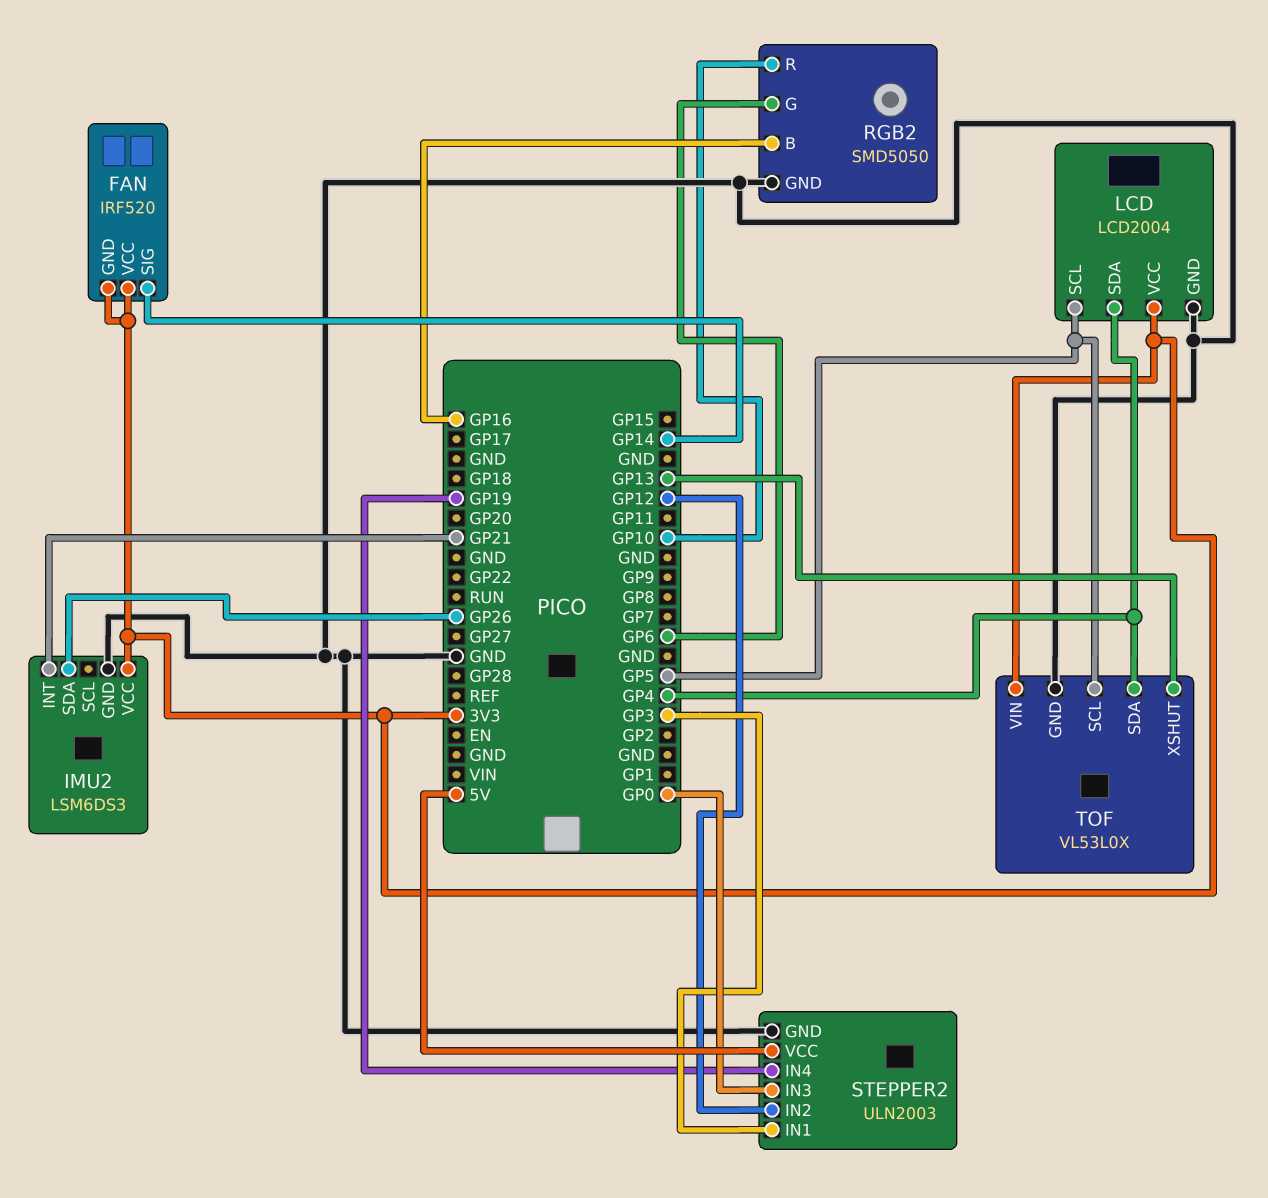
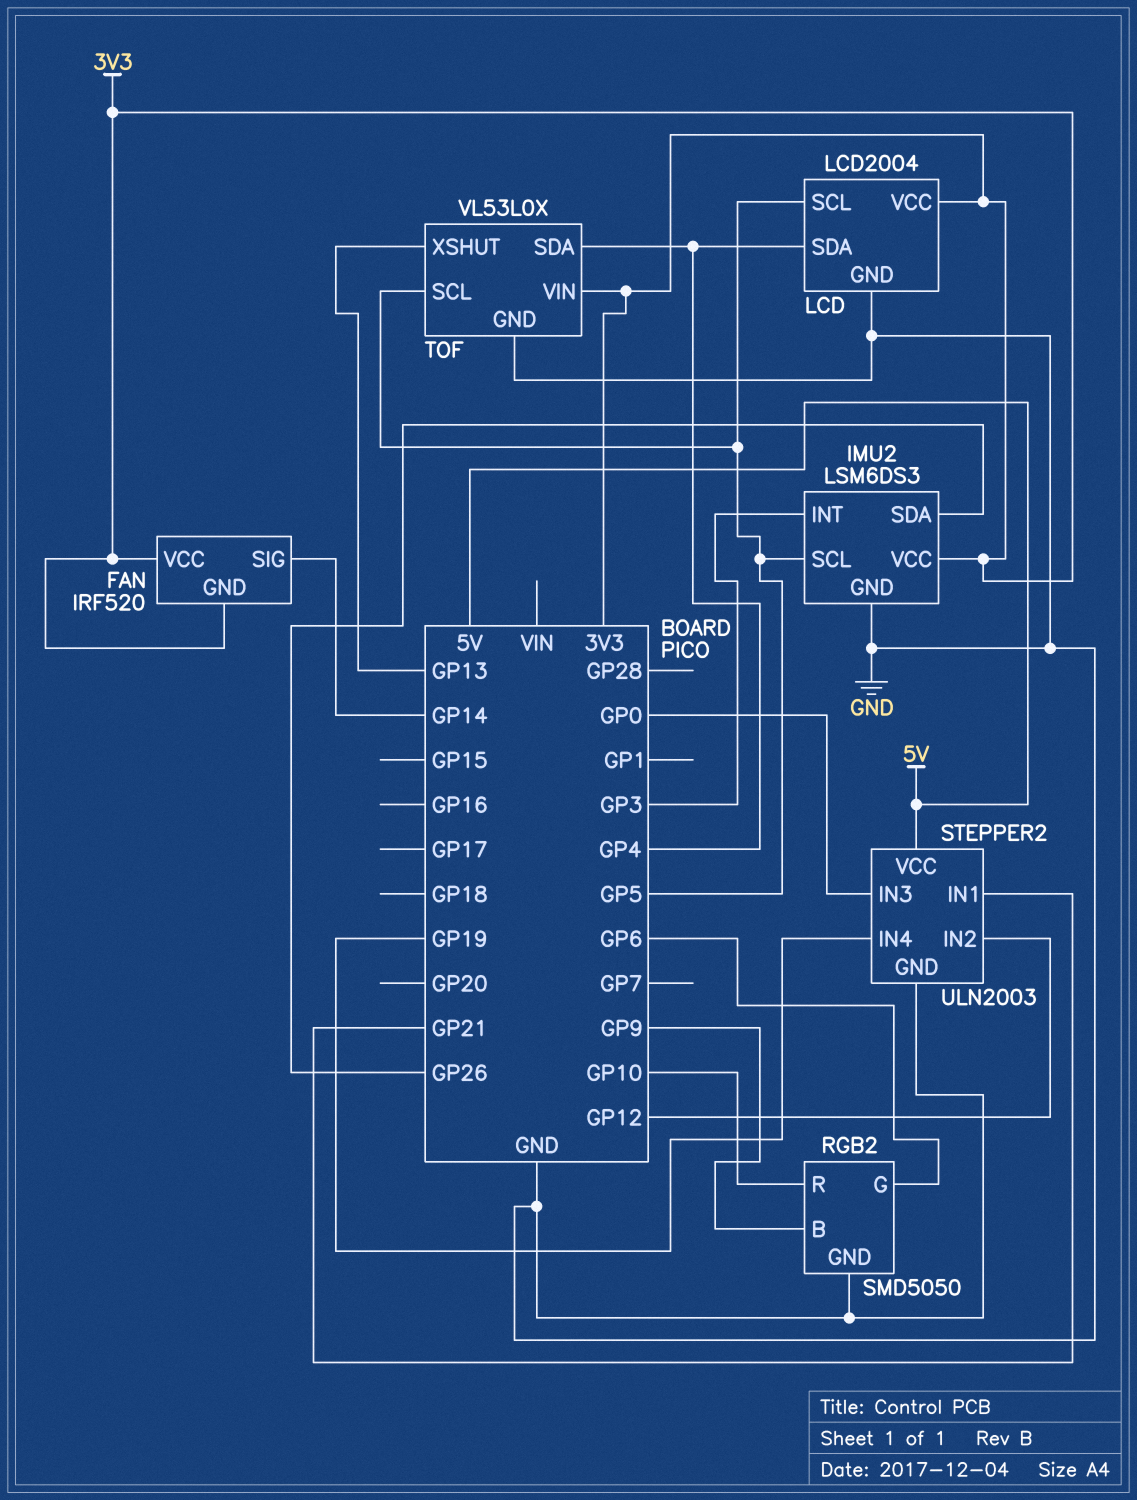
IMU2 pin INT: GP21 -> GP3
IMU2 pin SCL: none -> GP5
RGB2 pin B: GP16 -> GP9
STEPPER2 pin IN1: GP3 -> GP21

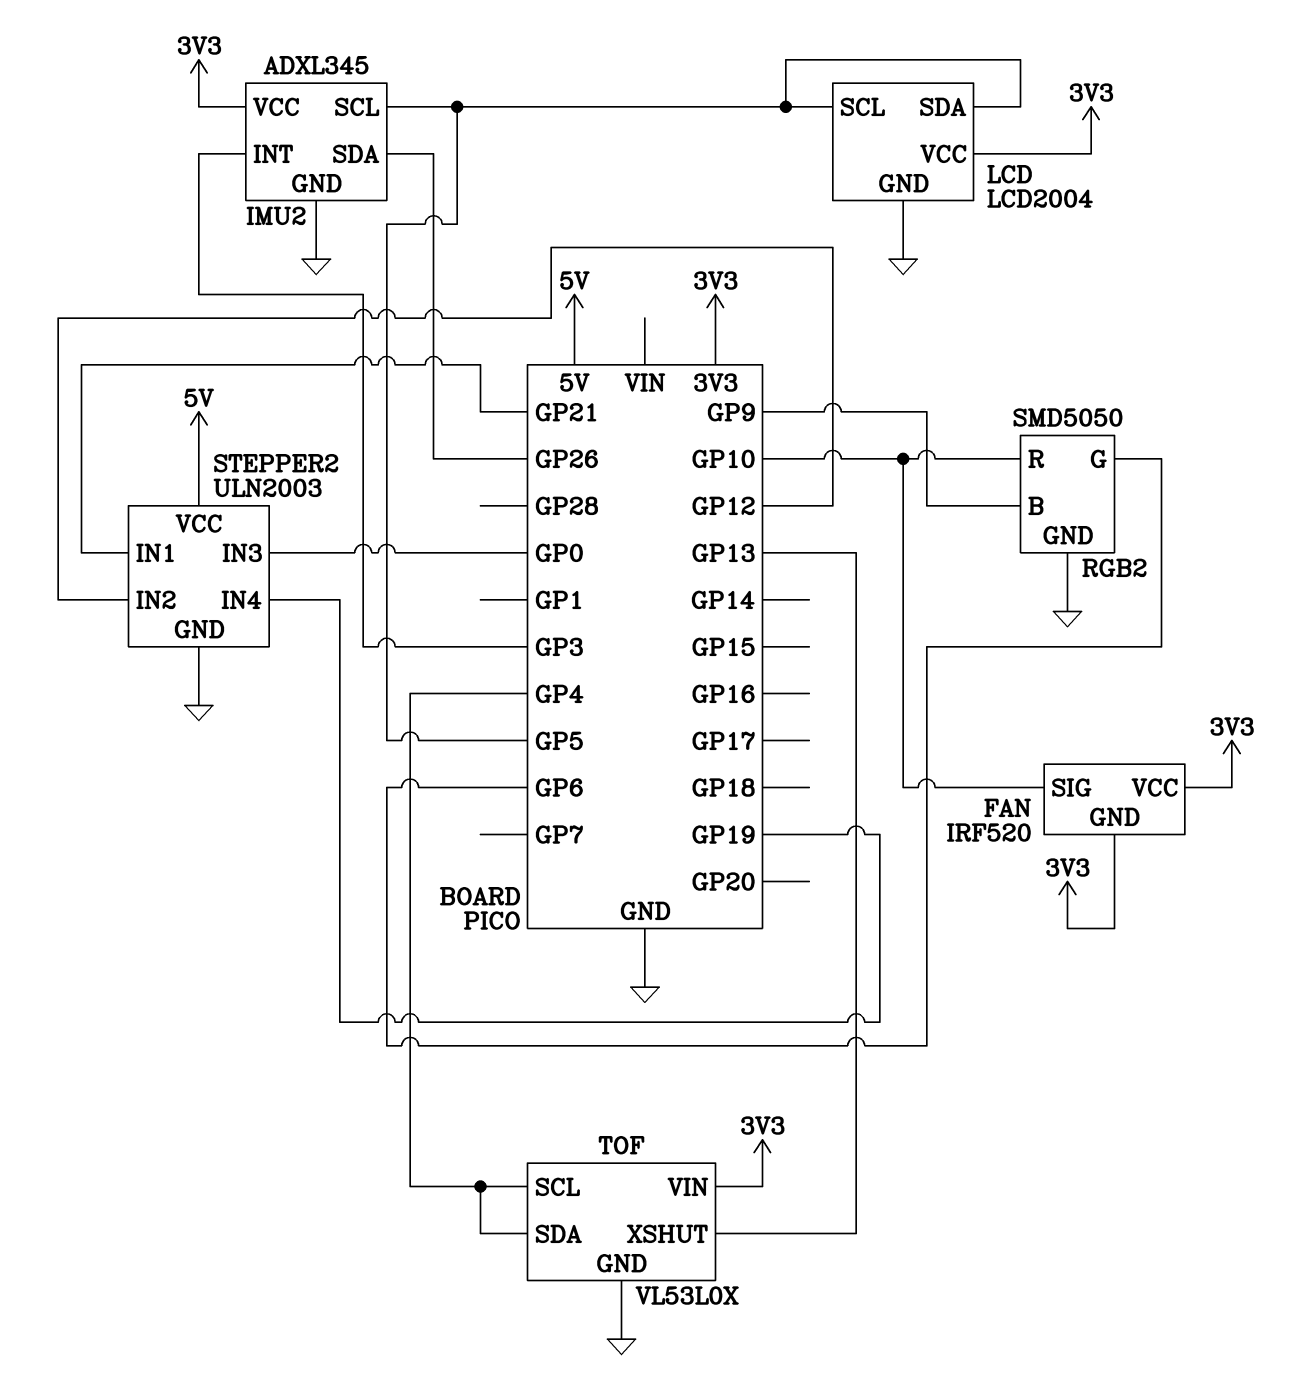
FAN pin SIG: GP14 -> GP10
IMU2: LSM6DS3 -> ADXL345
LCD pin SDA: GP4 -> GP5
TOF pin SCL: GP5 -> GP4

